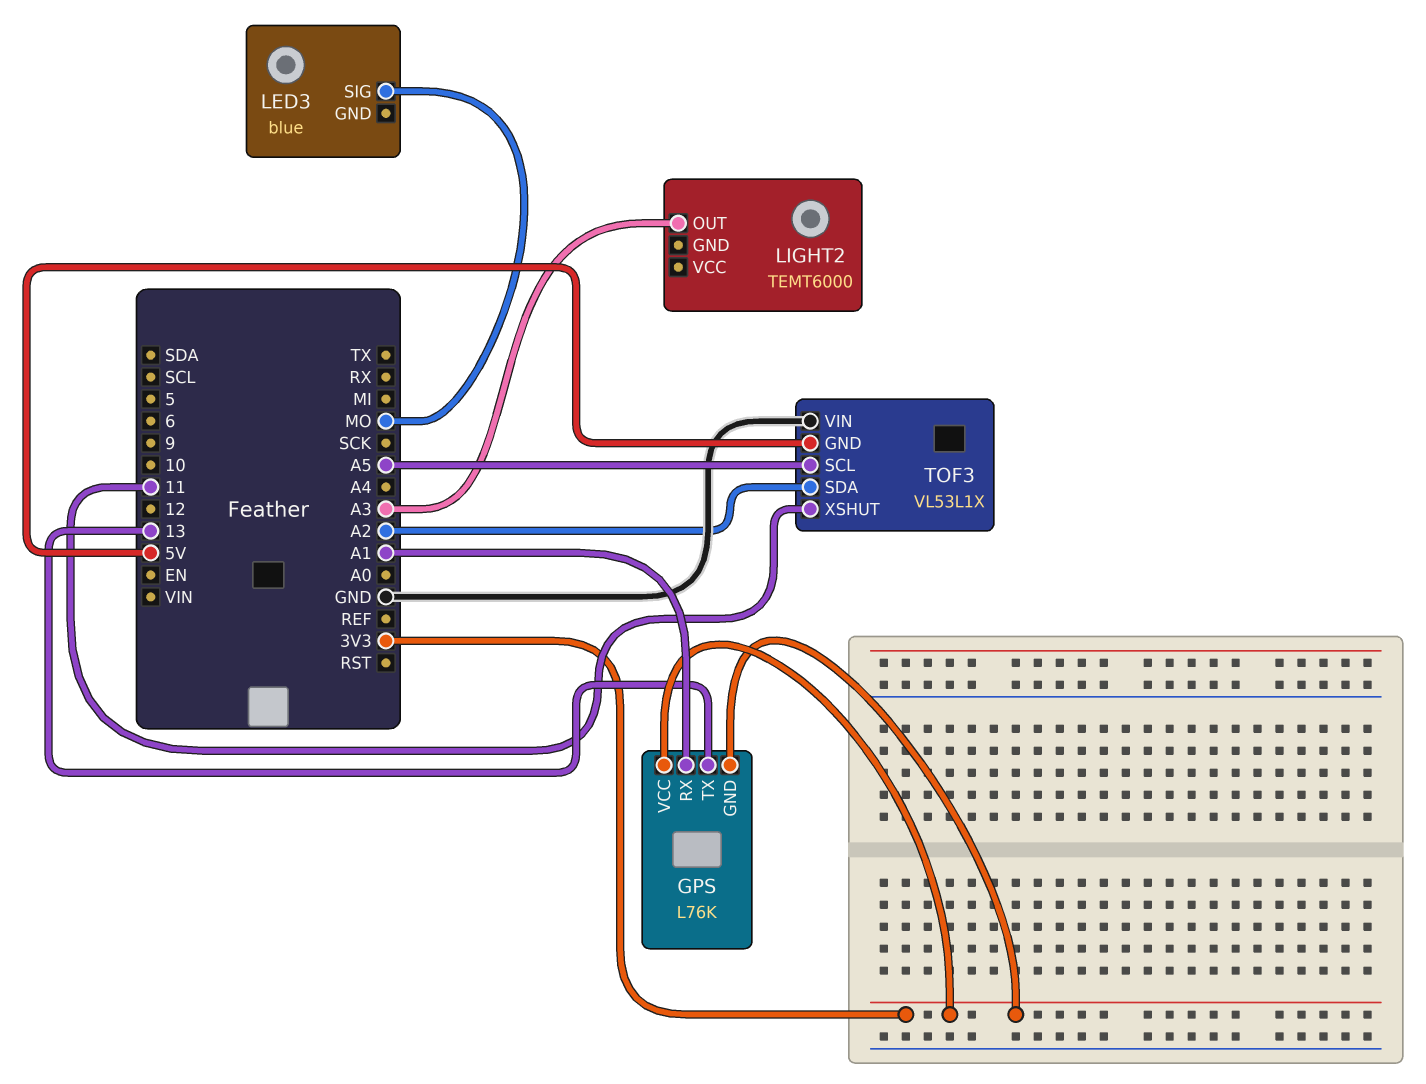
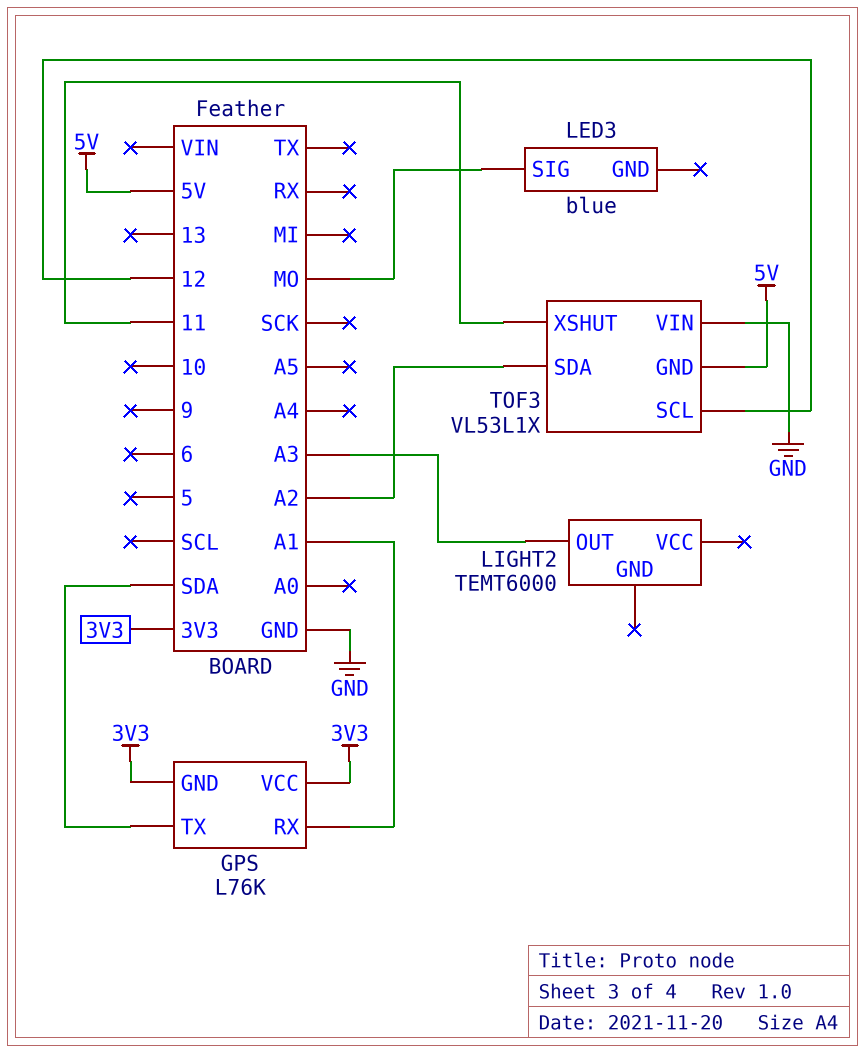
GPS pin TX: 13 -> SDA
TOF3 pin SCL: A5 -> 12

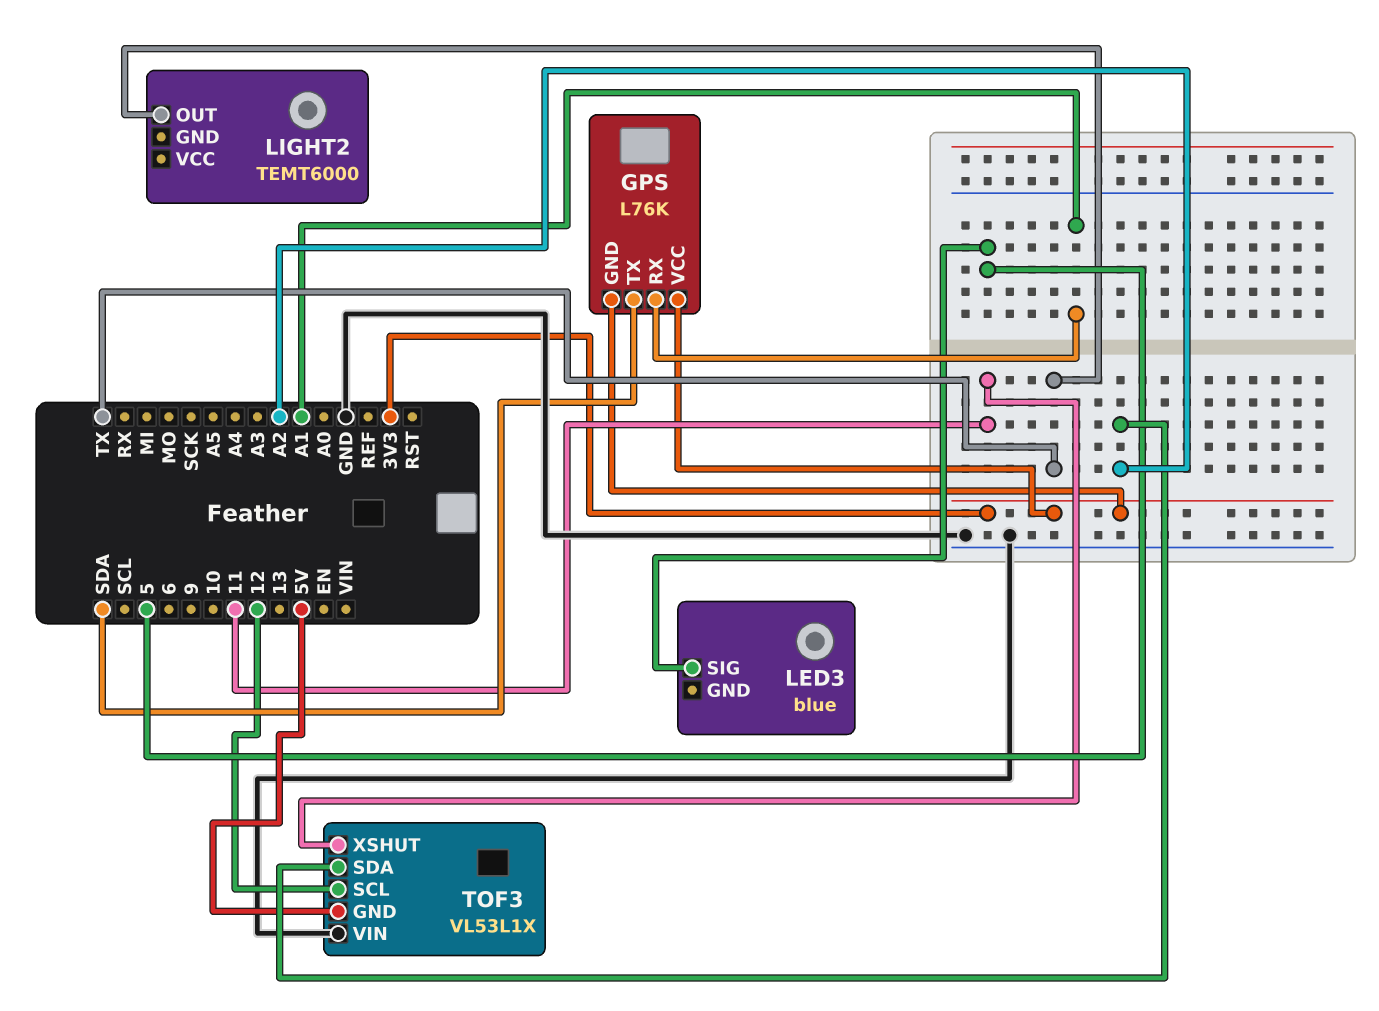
LED3 pin SIG: MO -> 5
LIGHT2 pin OUT: A3 -> TX

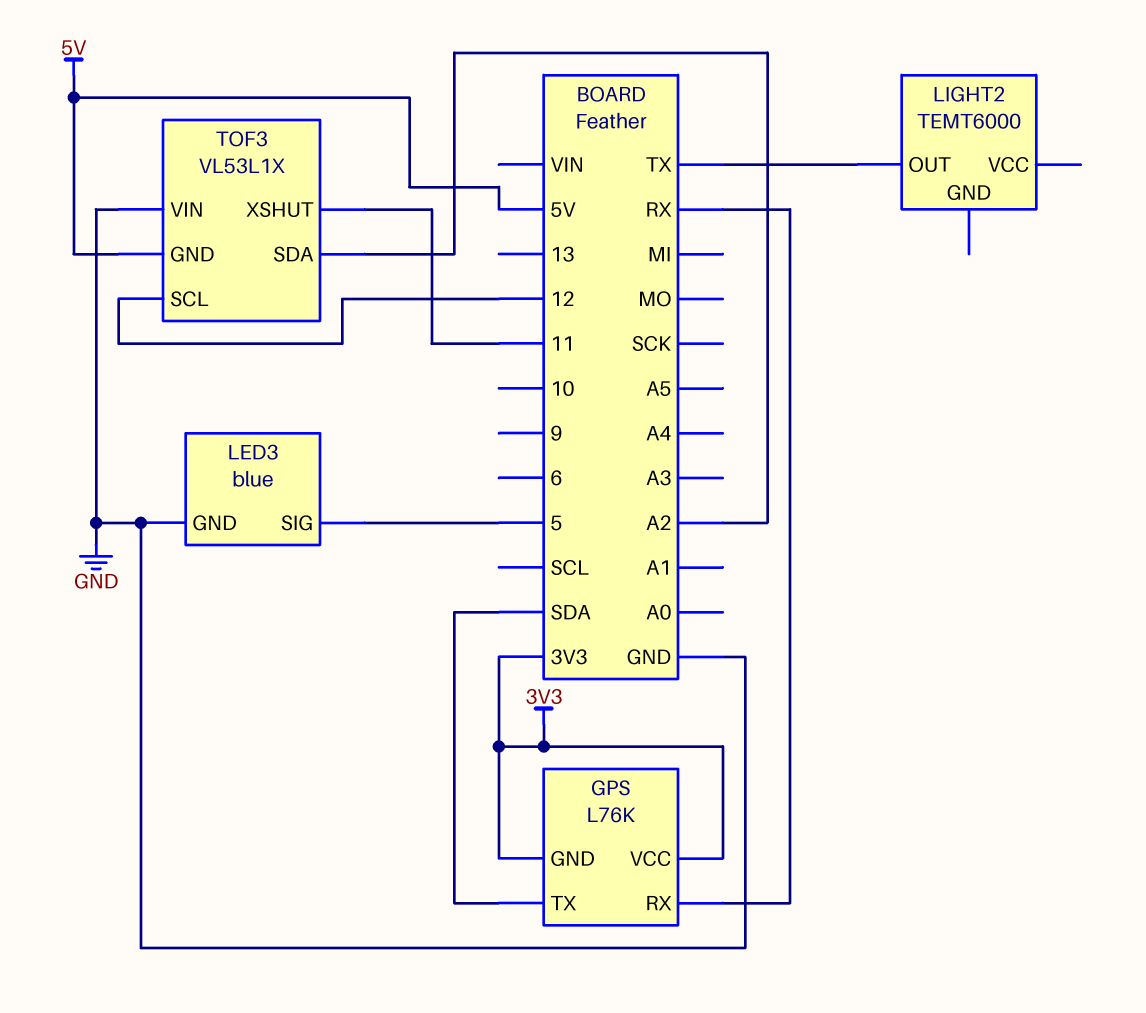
GPS pin RX: A1 -> RX
LED3 pin GND: none -> GND

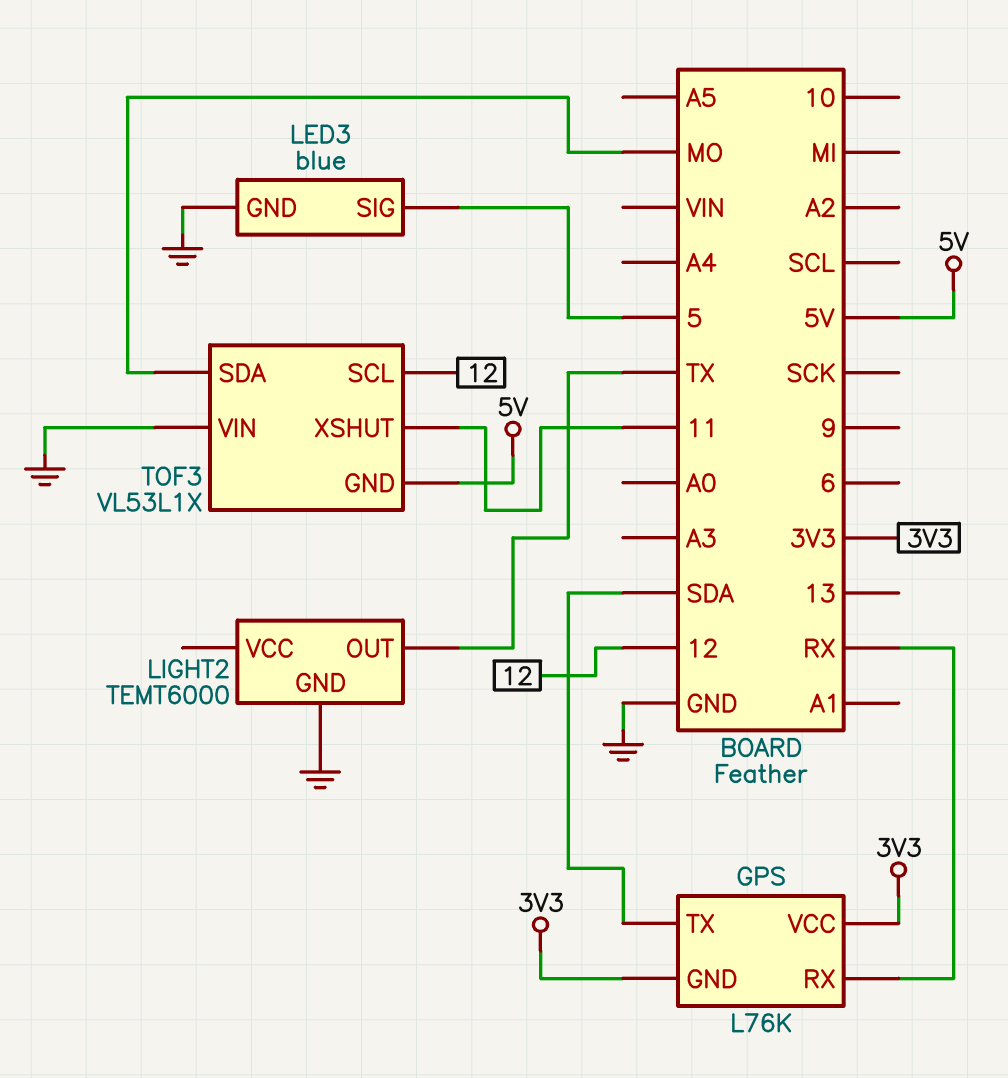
LIGHT2 pin GND: none -> GND
TOF3 pin SDA: A2 -> MO

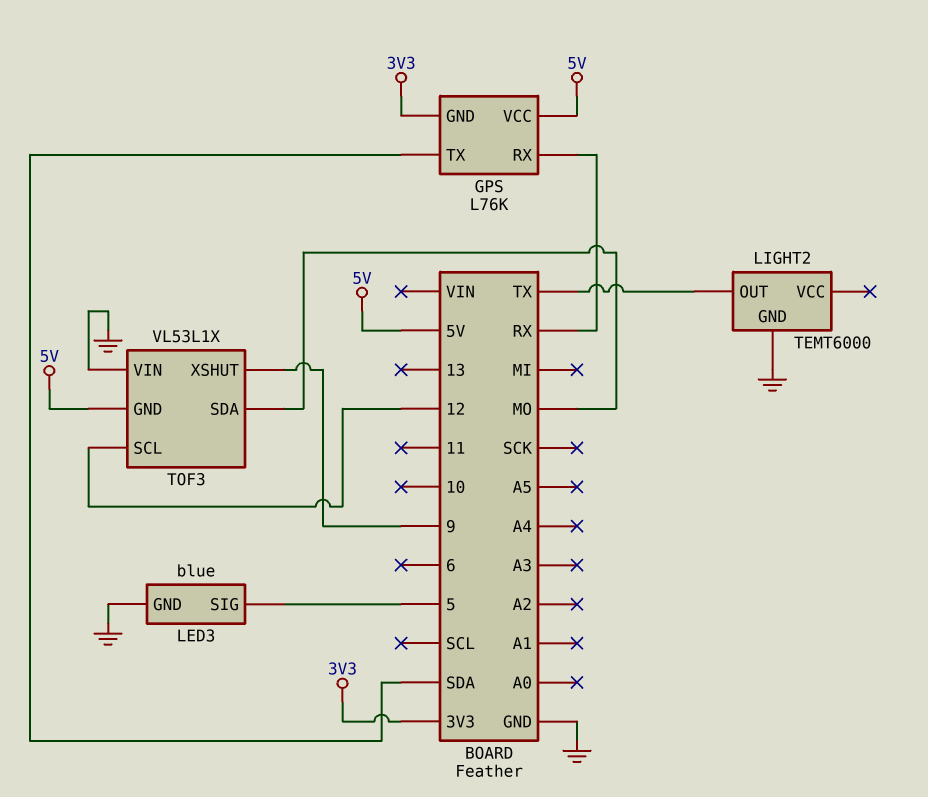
GPS pin VCC: 3V3 -> 5V
TOF3 pin XSHUT: 11 -> 9

